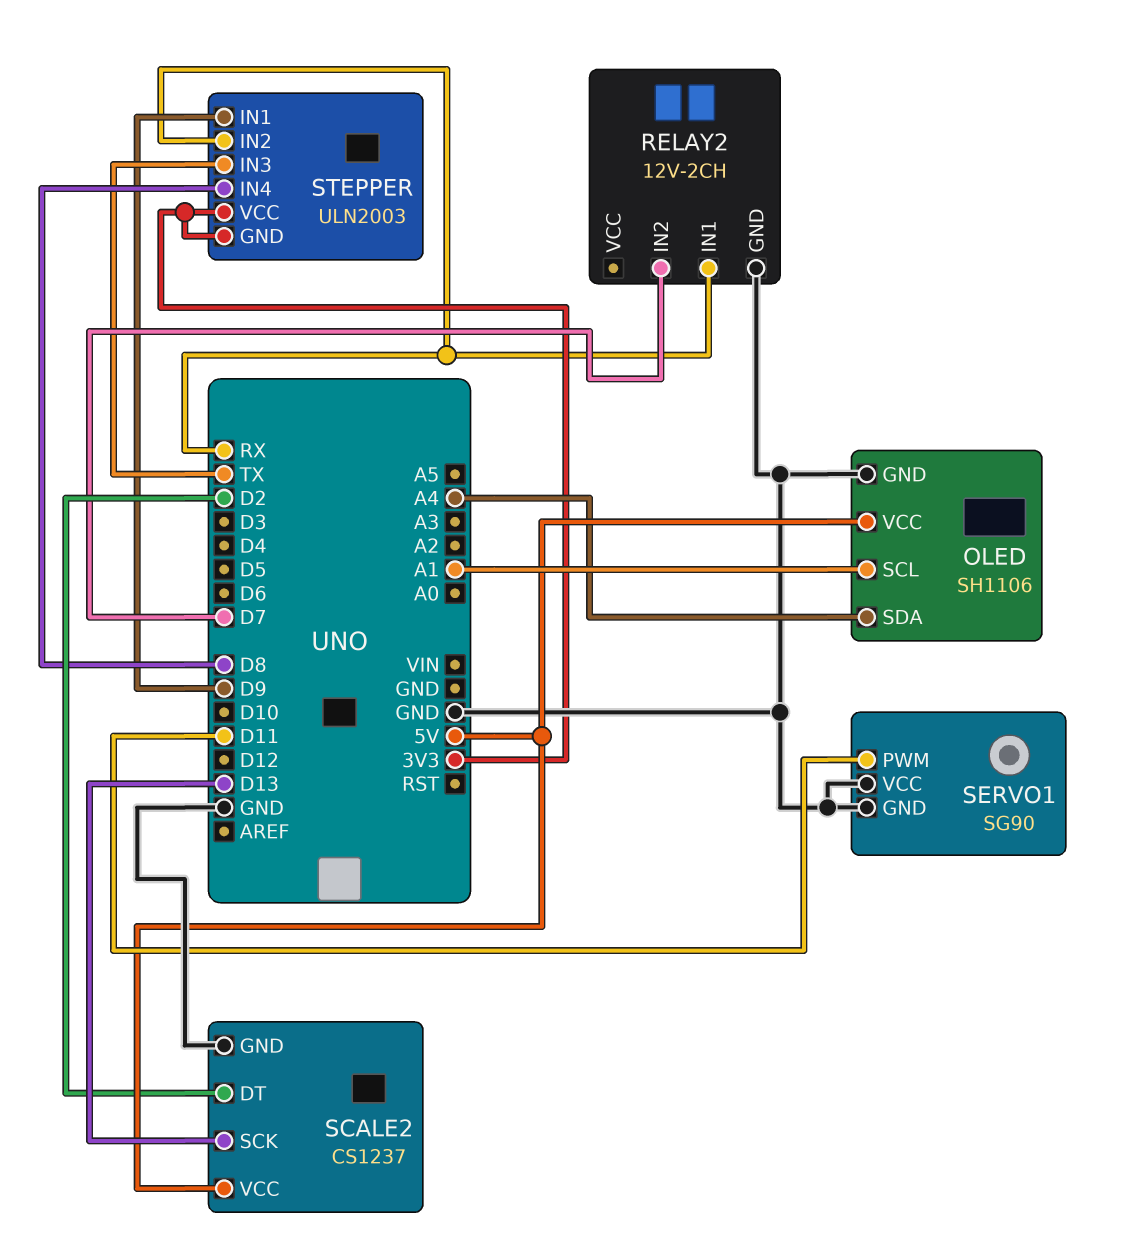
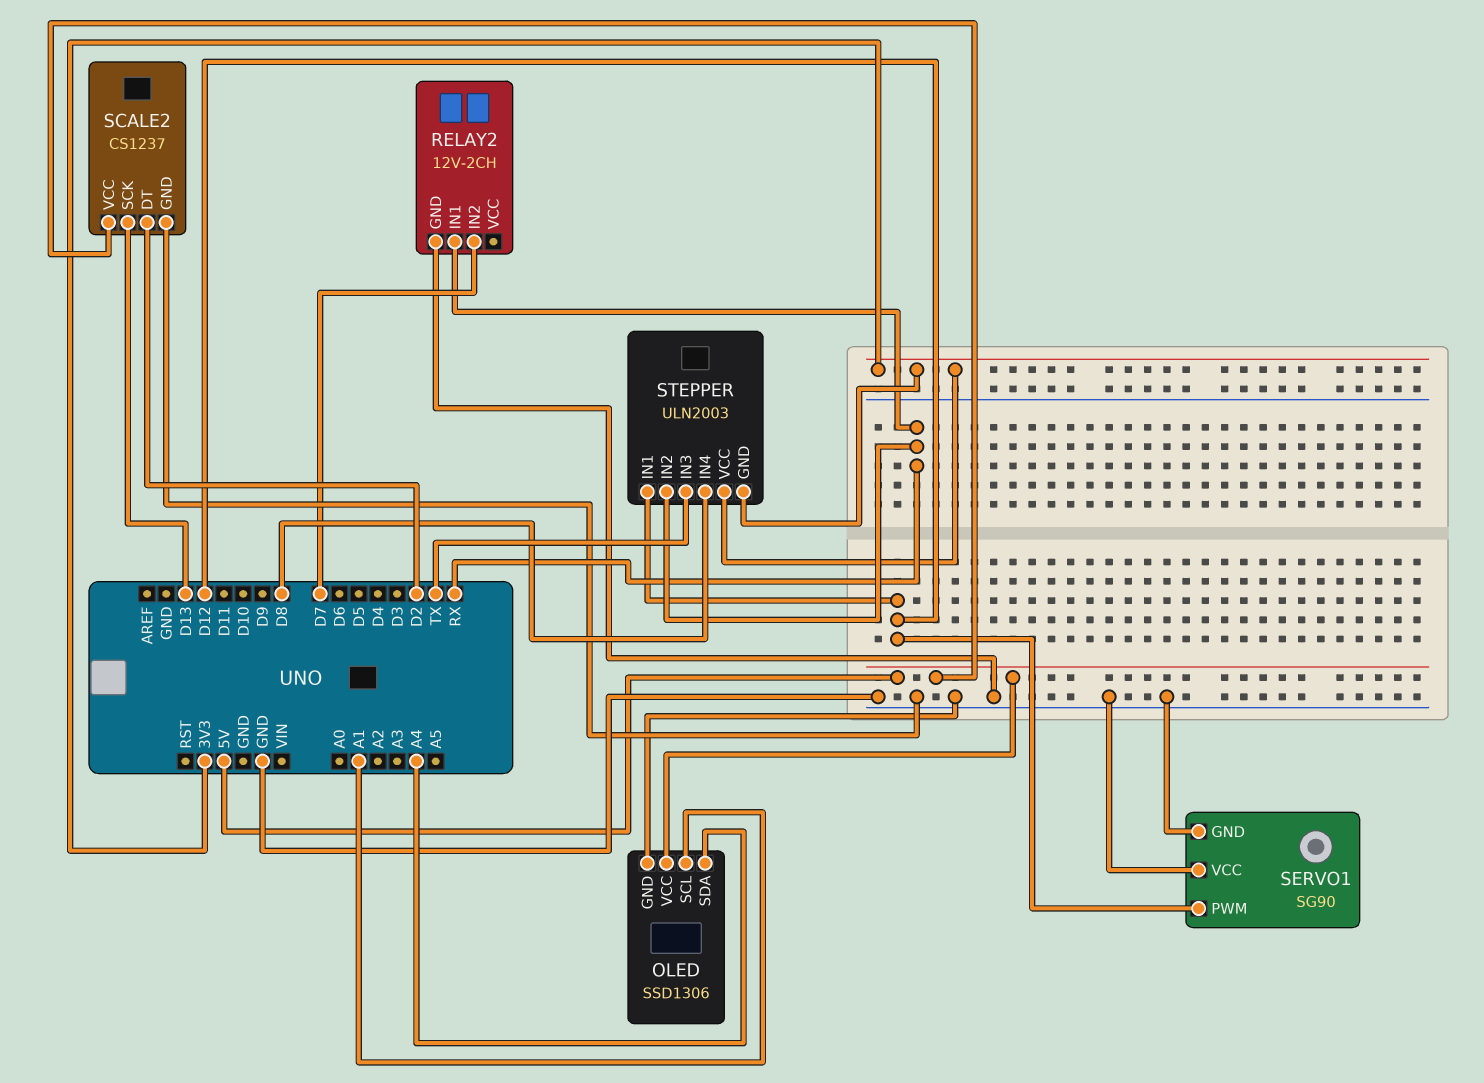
OLED: SH1106 -> SSD1306
SERVO1 pin PWM: D11 -> D12
STEPPER pin IN1: D9 -> D12

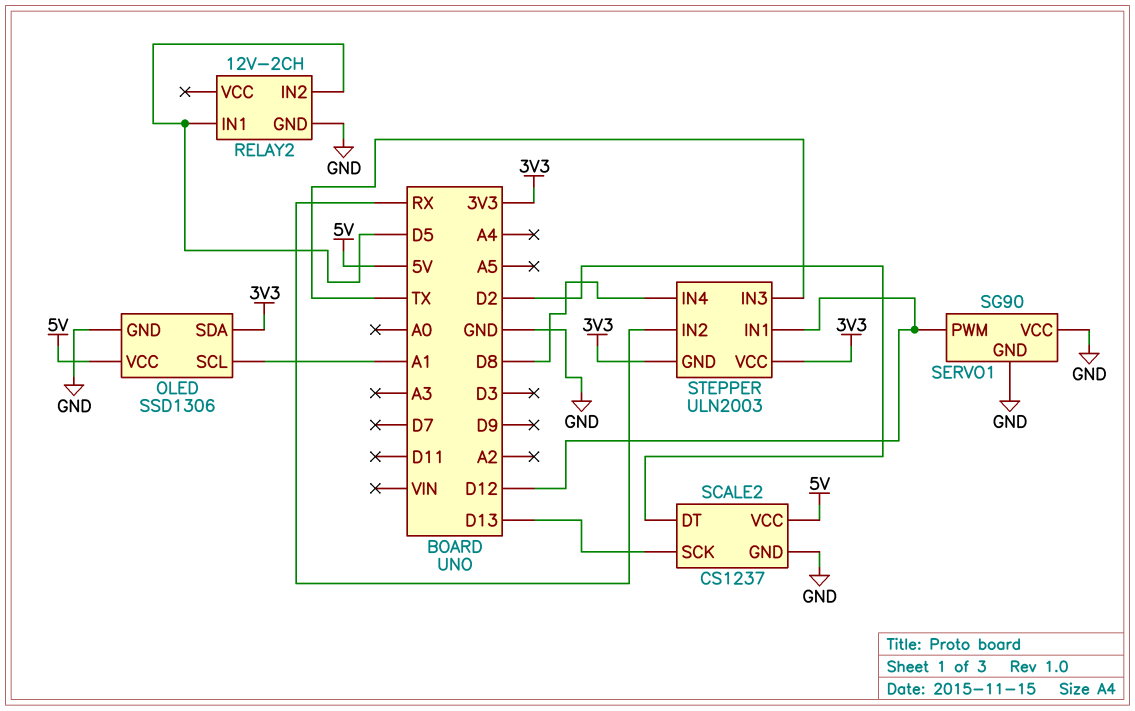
OLED pin SDA: A4 -> 3V3
RELAY2 pin IN1: RX -> D5
RELAY2 pin IN2: D7 -> D5

